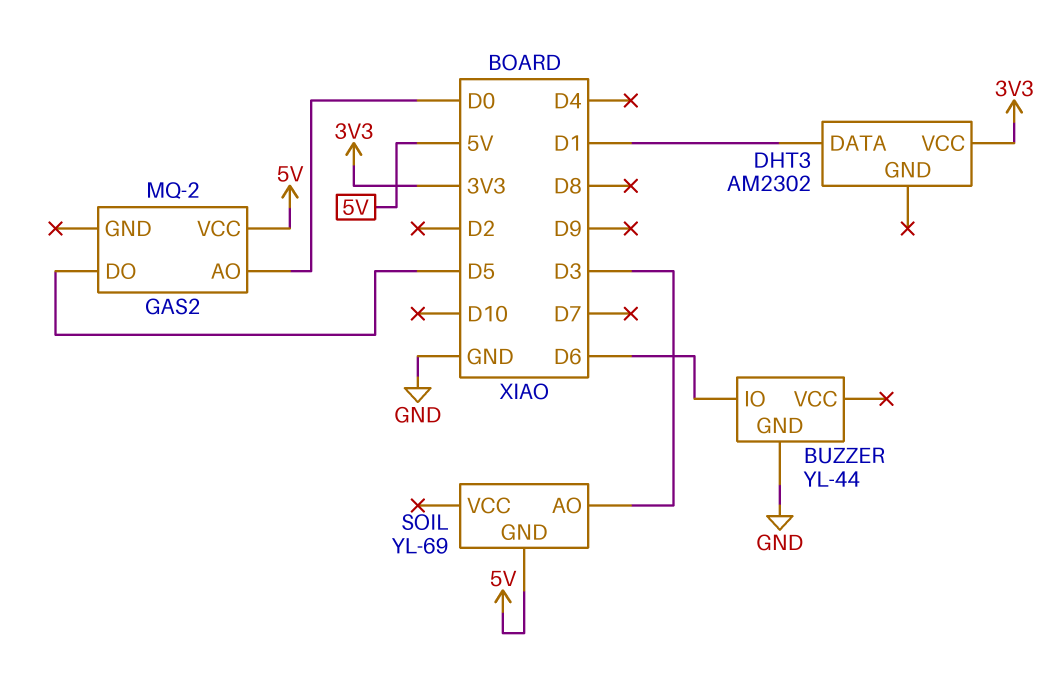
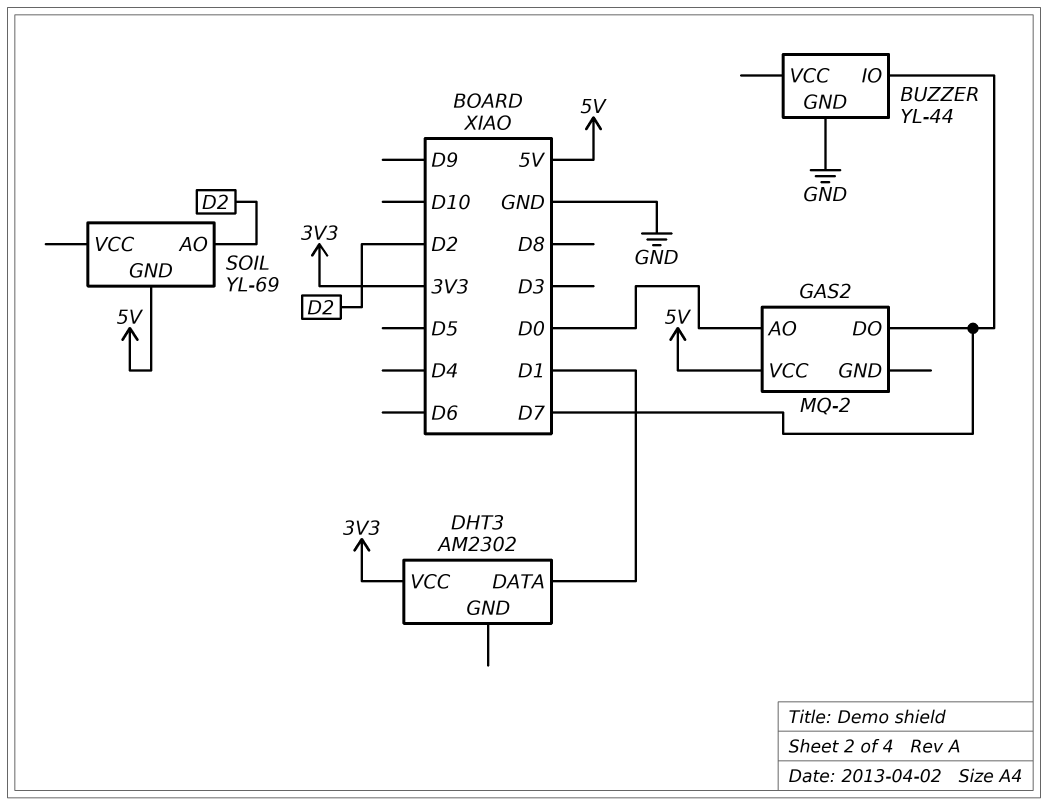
BUZZER pin IO: D6 -> D7
GAS2 pin DO: D5 -> D7
SOIL pin AO: D3 -> D2

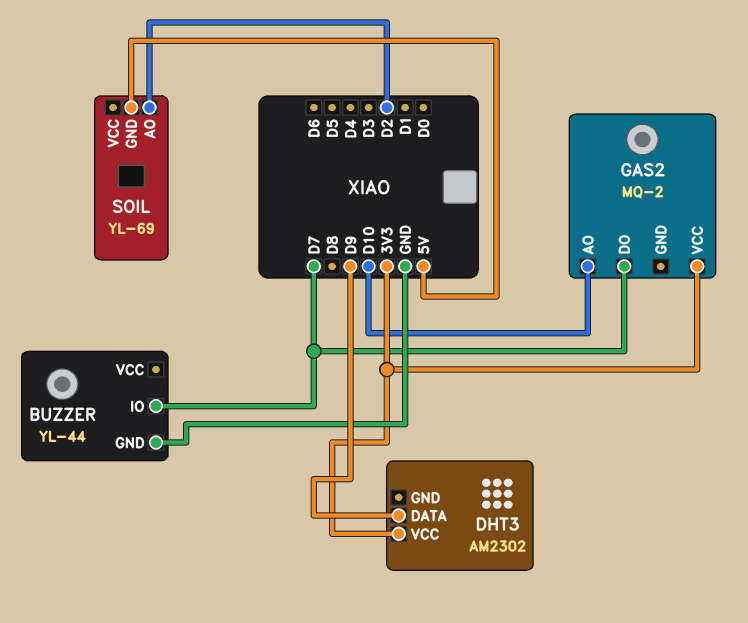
DHT3 pin DATA: D1 -> D9
GAS2 pin AO: D0 -> D10
GAS2 pin VCC: 5V -> 3V3

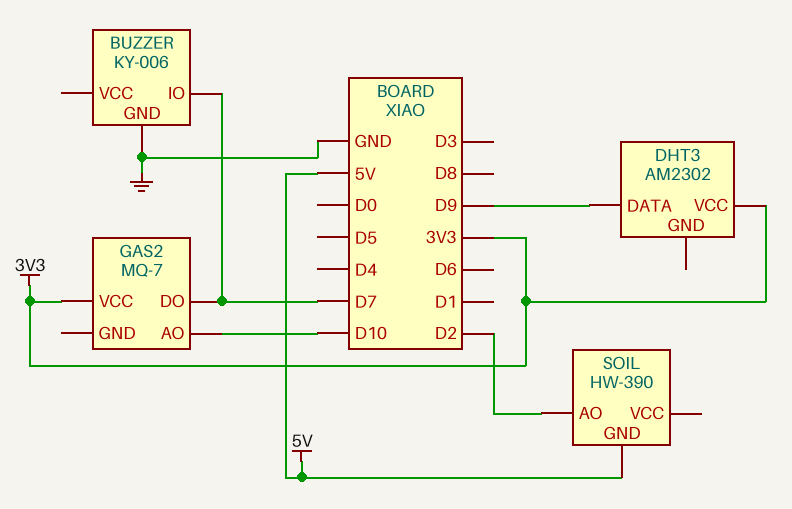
BUZZER: YL-44 -> KY-006
GAS2: MQ-2 -> MQ-7
SOIL: YL-69 -> HW-390

